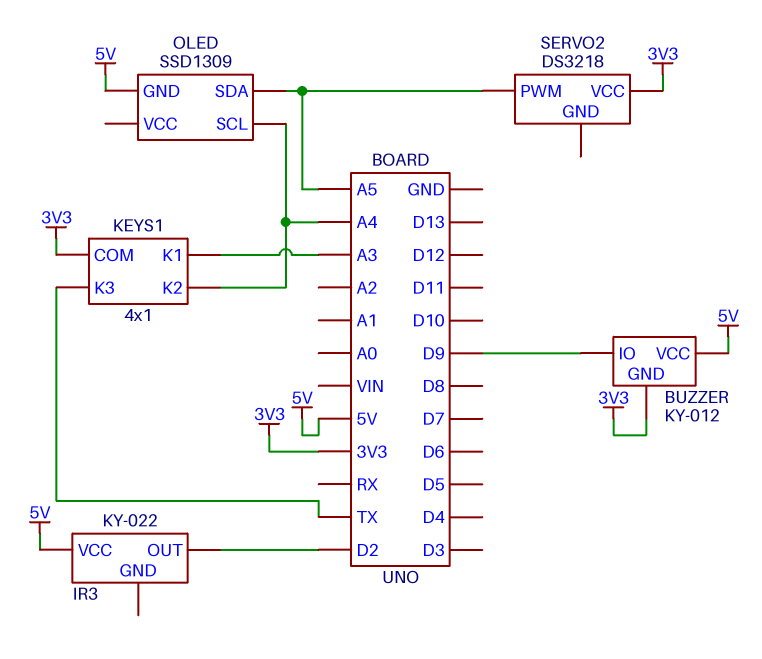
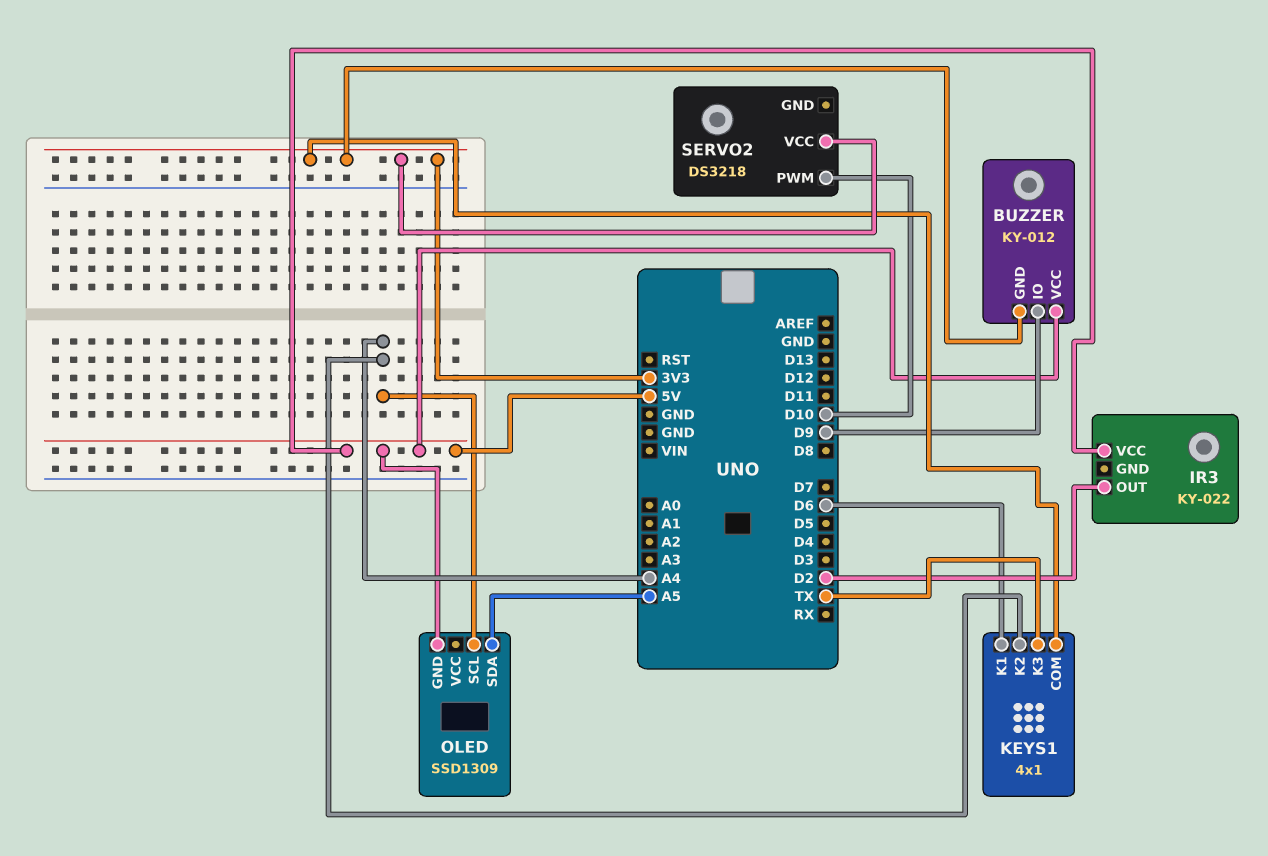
KEYS1 pin K1: A3 -> D6
SERVO2 pin PWM: A5 -> D10

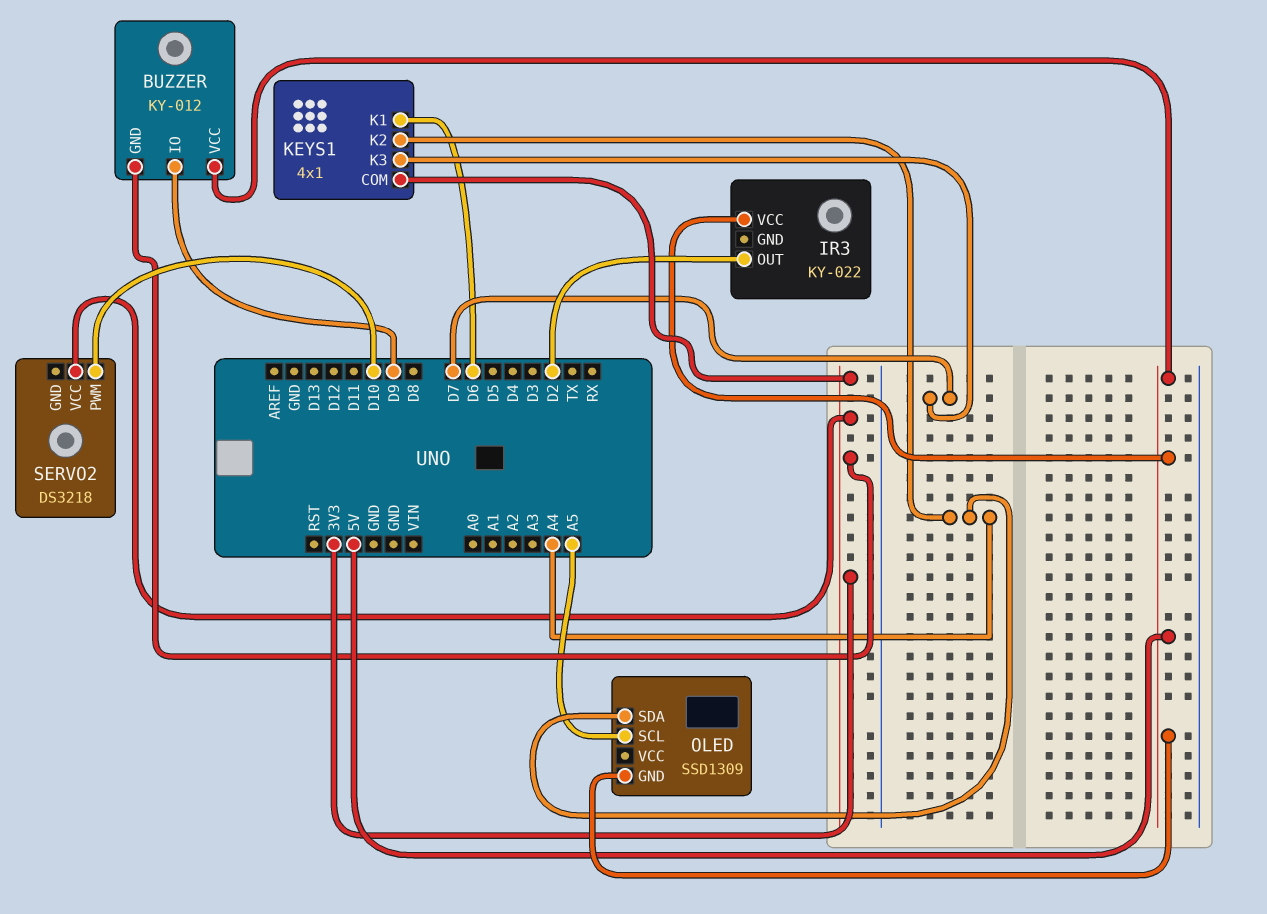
KEYS1 pin K3: TX -> D7
OLED pin SCL: A4 -> A5
OLED pin SDA: A5 -> A4

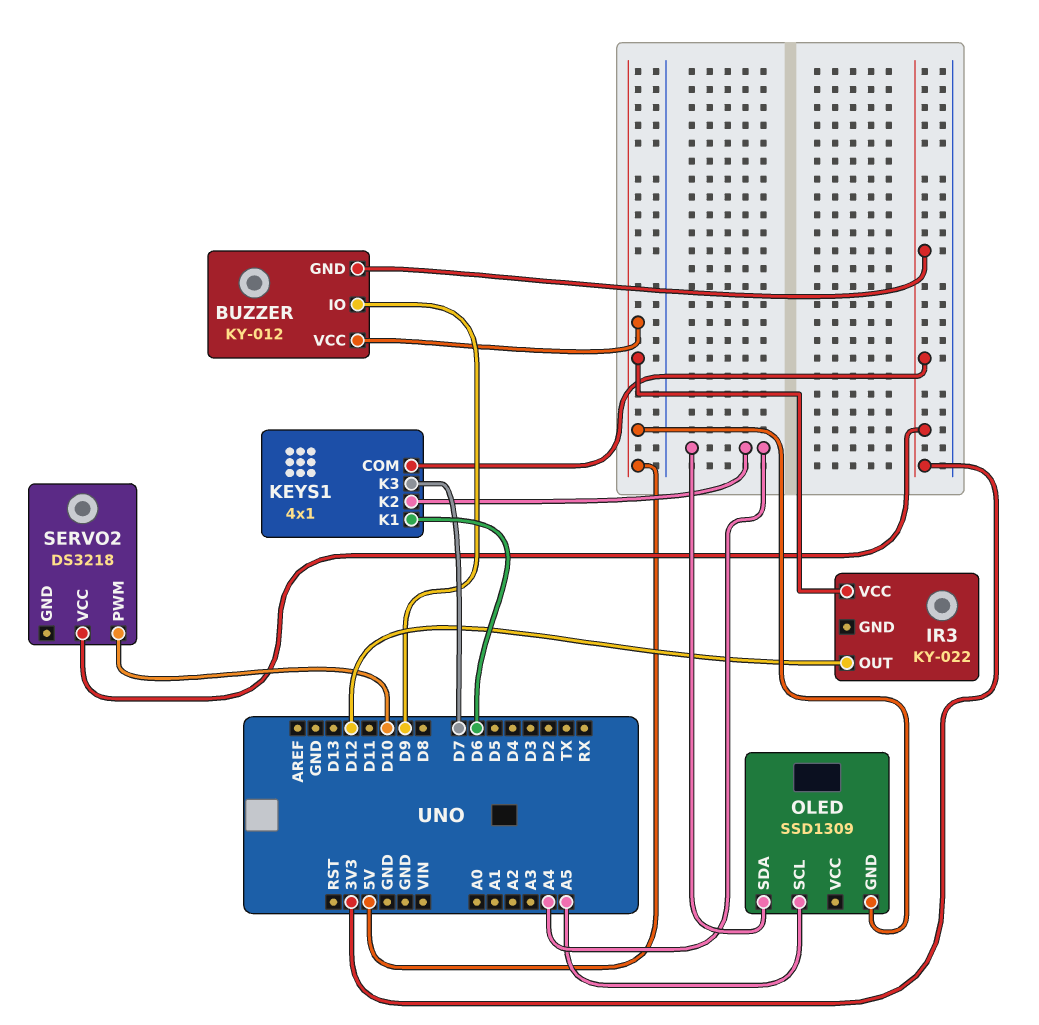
IR3 pin OUT: D2 -> D12

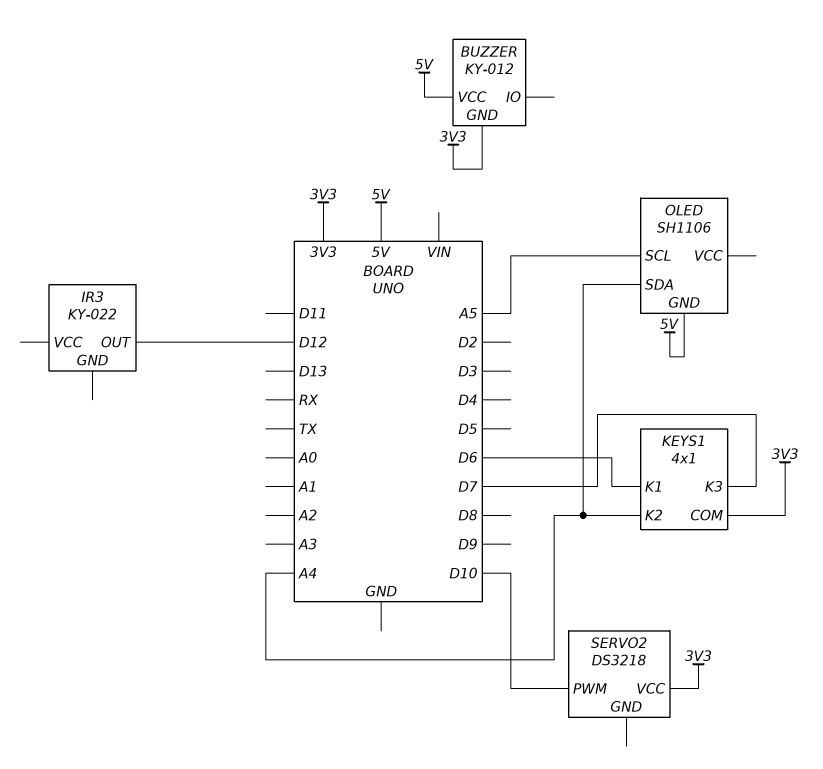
BUZZER pin IO: D9 -> none
IR3 pin VCC: 5V -> none
OLED: SSD1309 -> SH1106

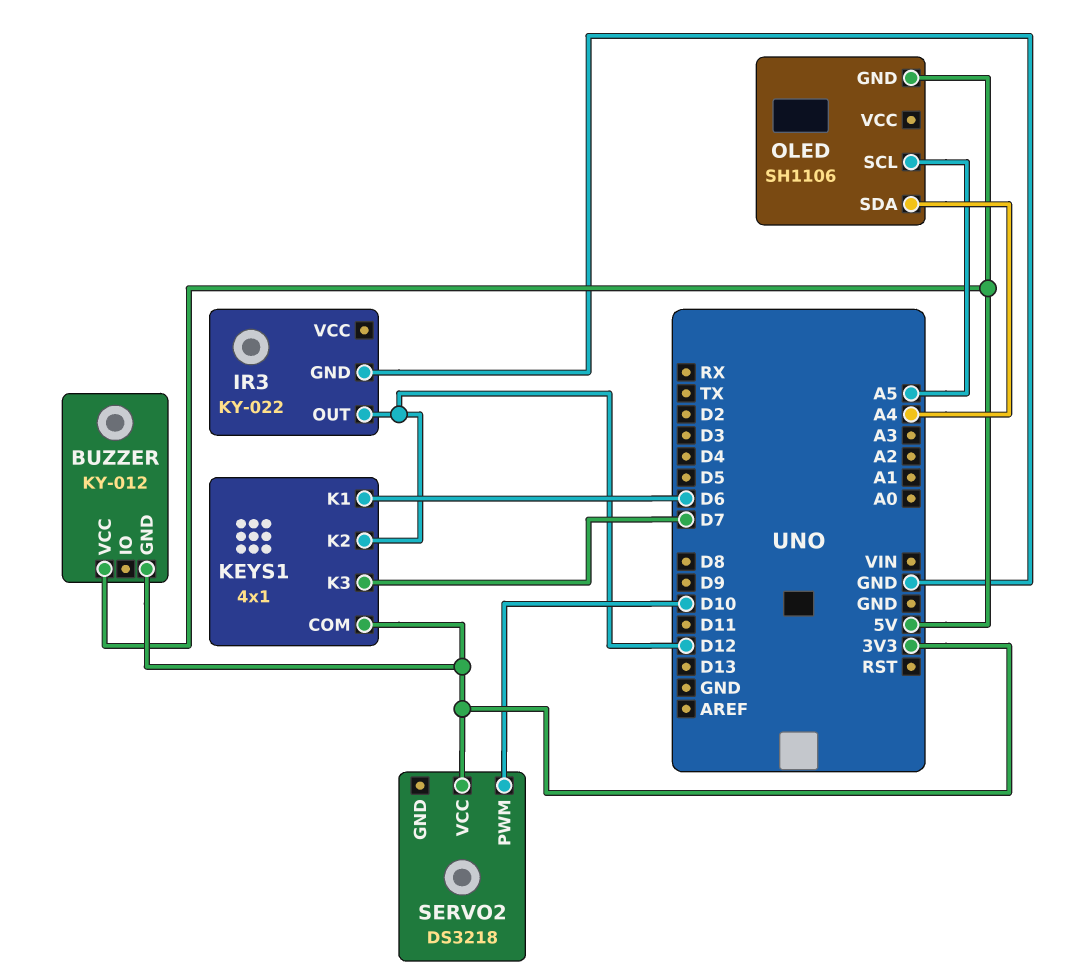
IR3 pin GND: none -> GND
KEYS1 pin K2: A4 -> D12

